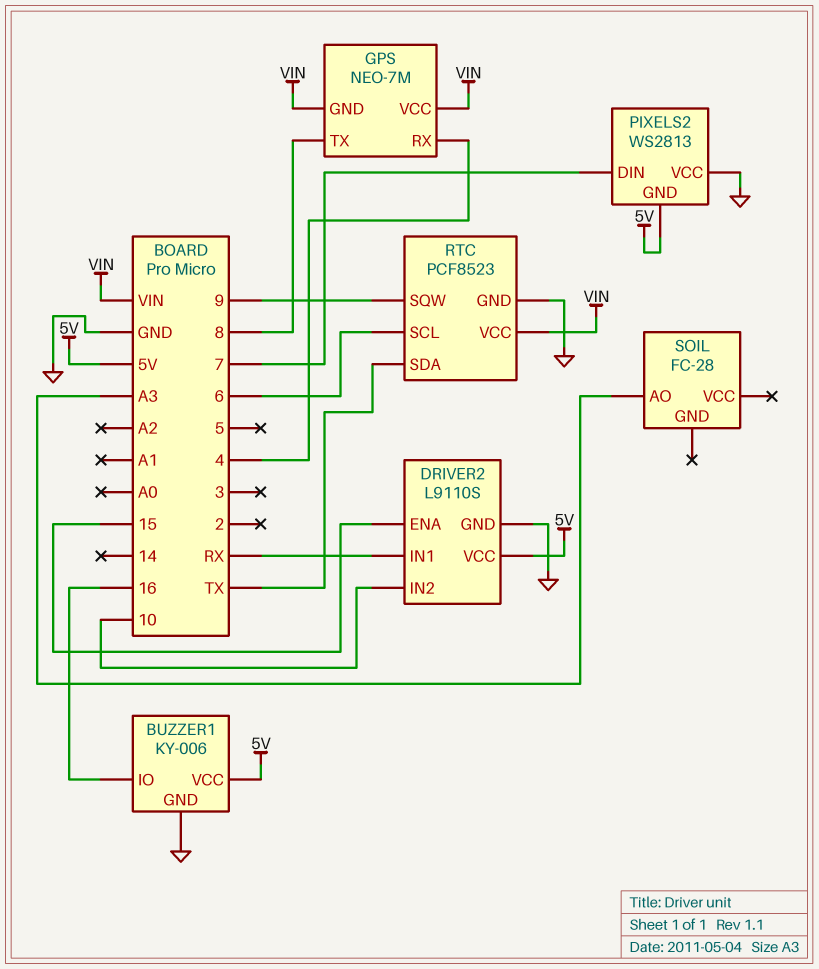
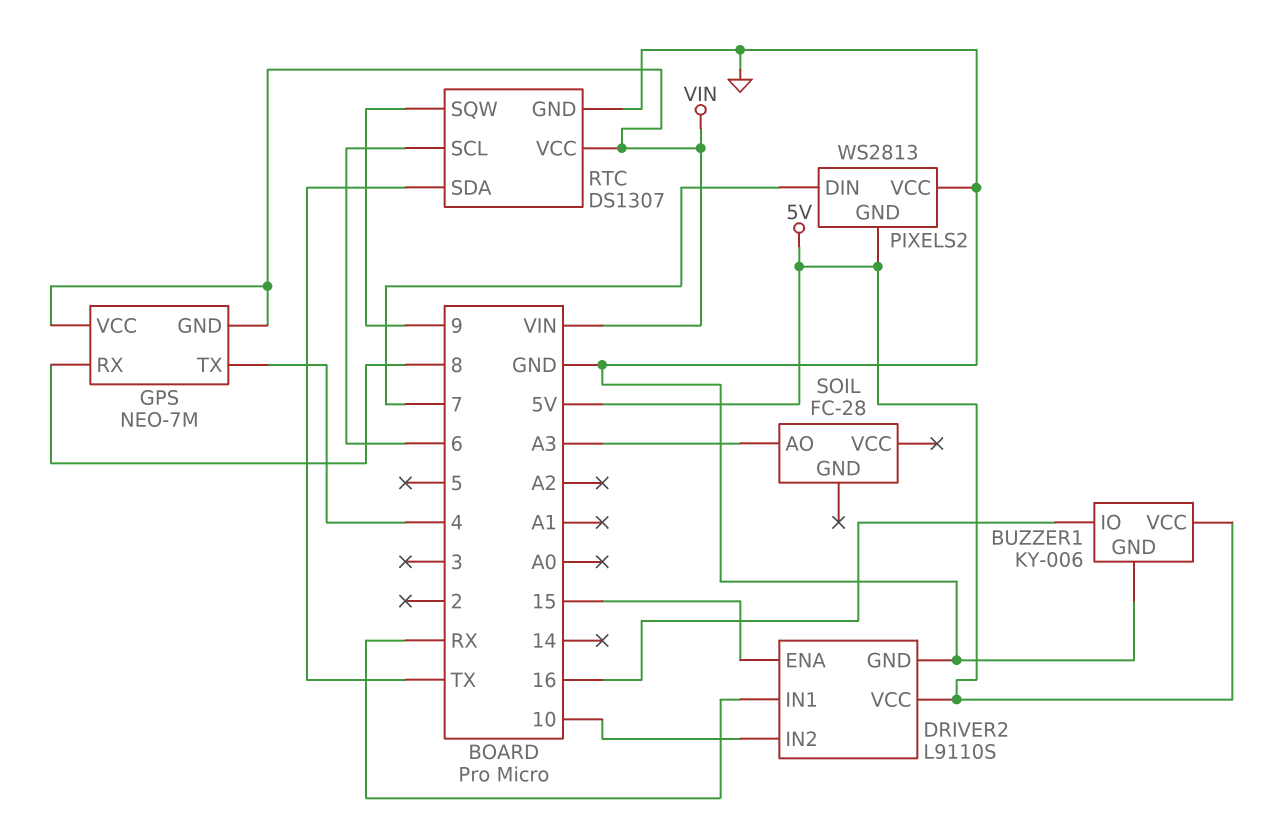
GPS pin RX: 4 -> 8
GPS pin TX: 8 -> 4
RTC: PCF8523 -> DS1307

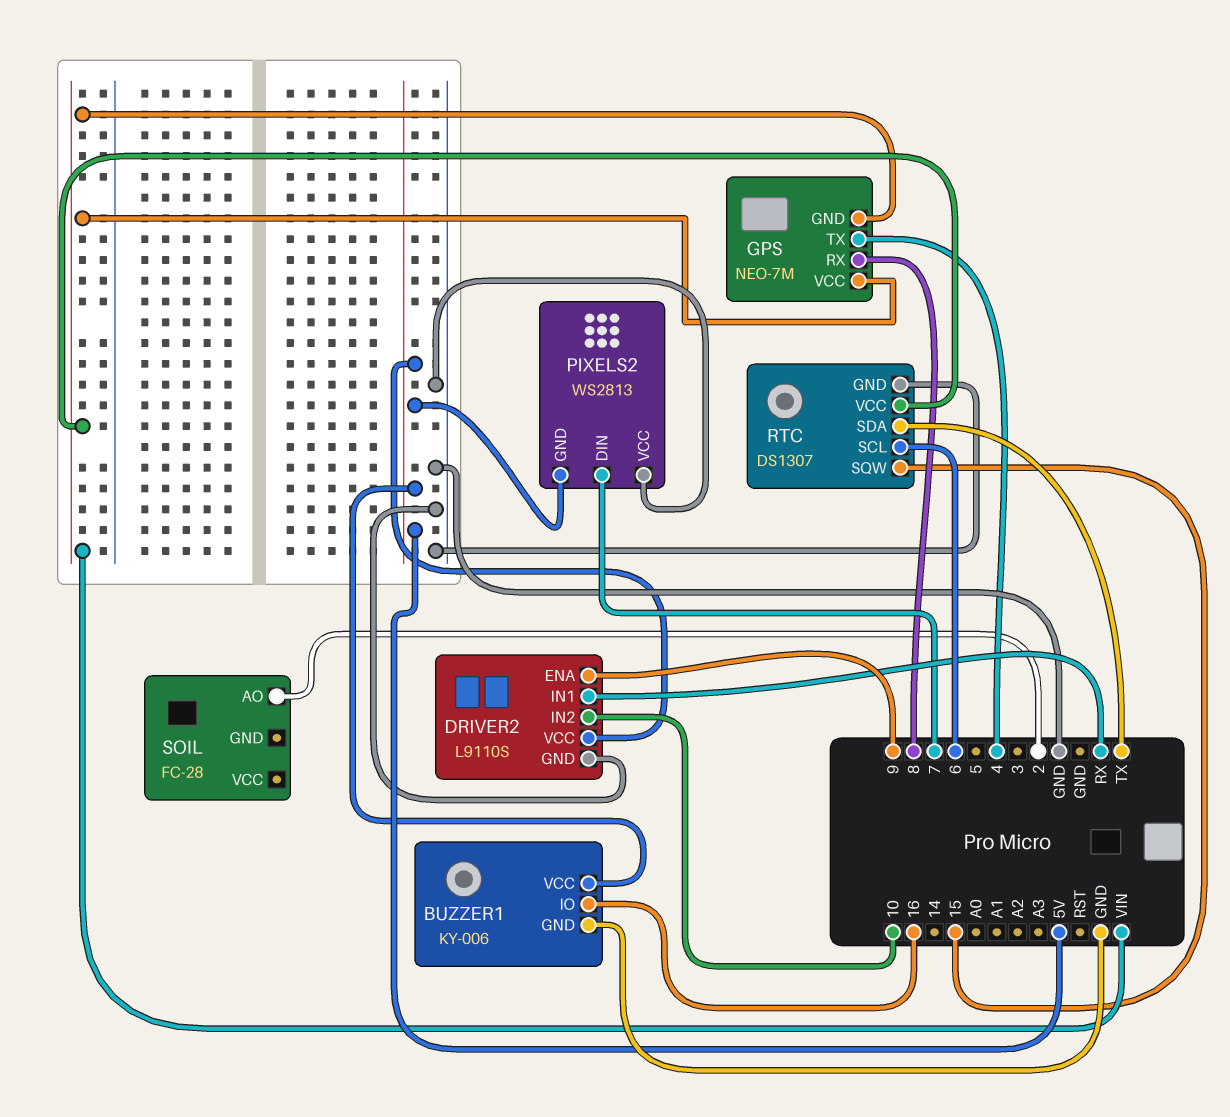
DRIVER2 pin ENA: 15 -> 9
RTC pin SQW: 9 -> 15
SOIL pin AO: A3 -> 2

